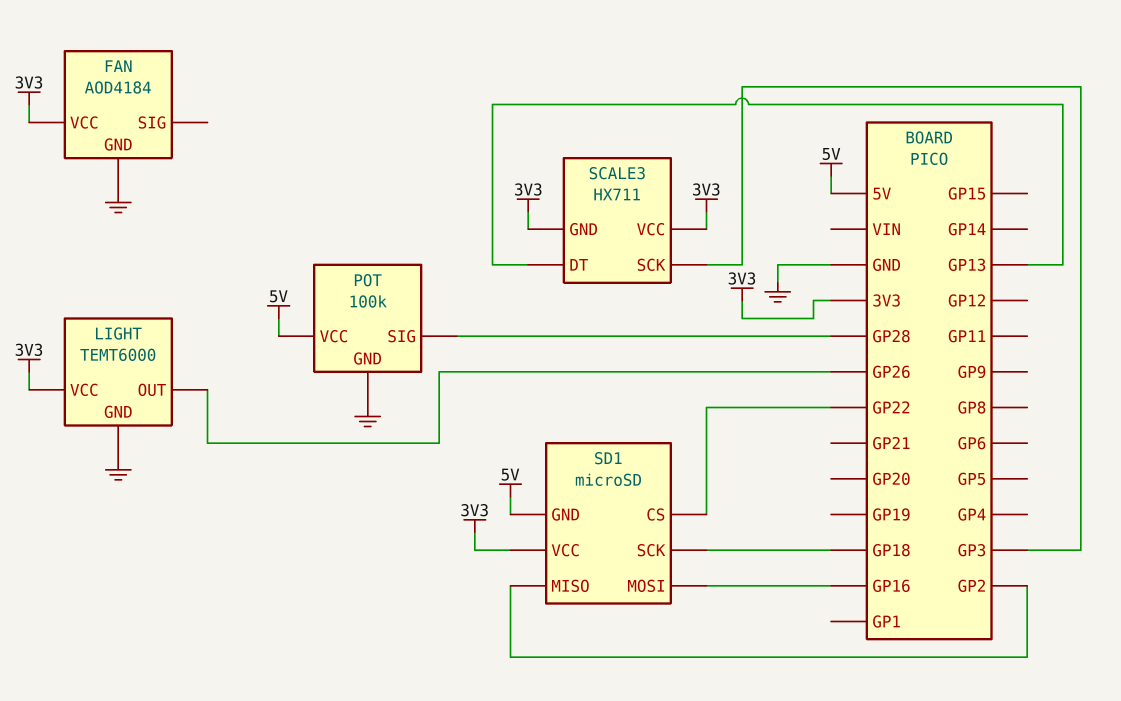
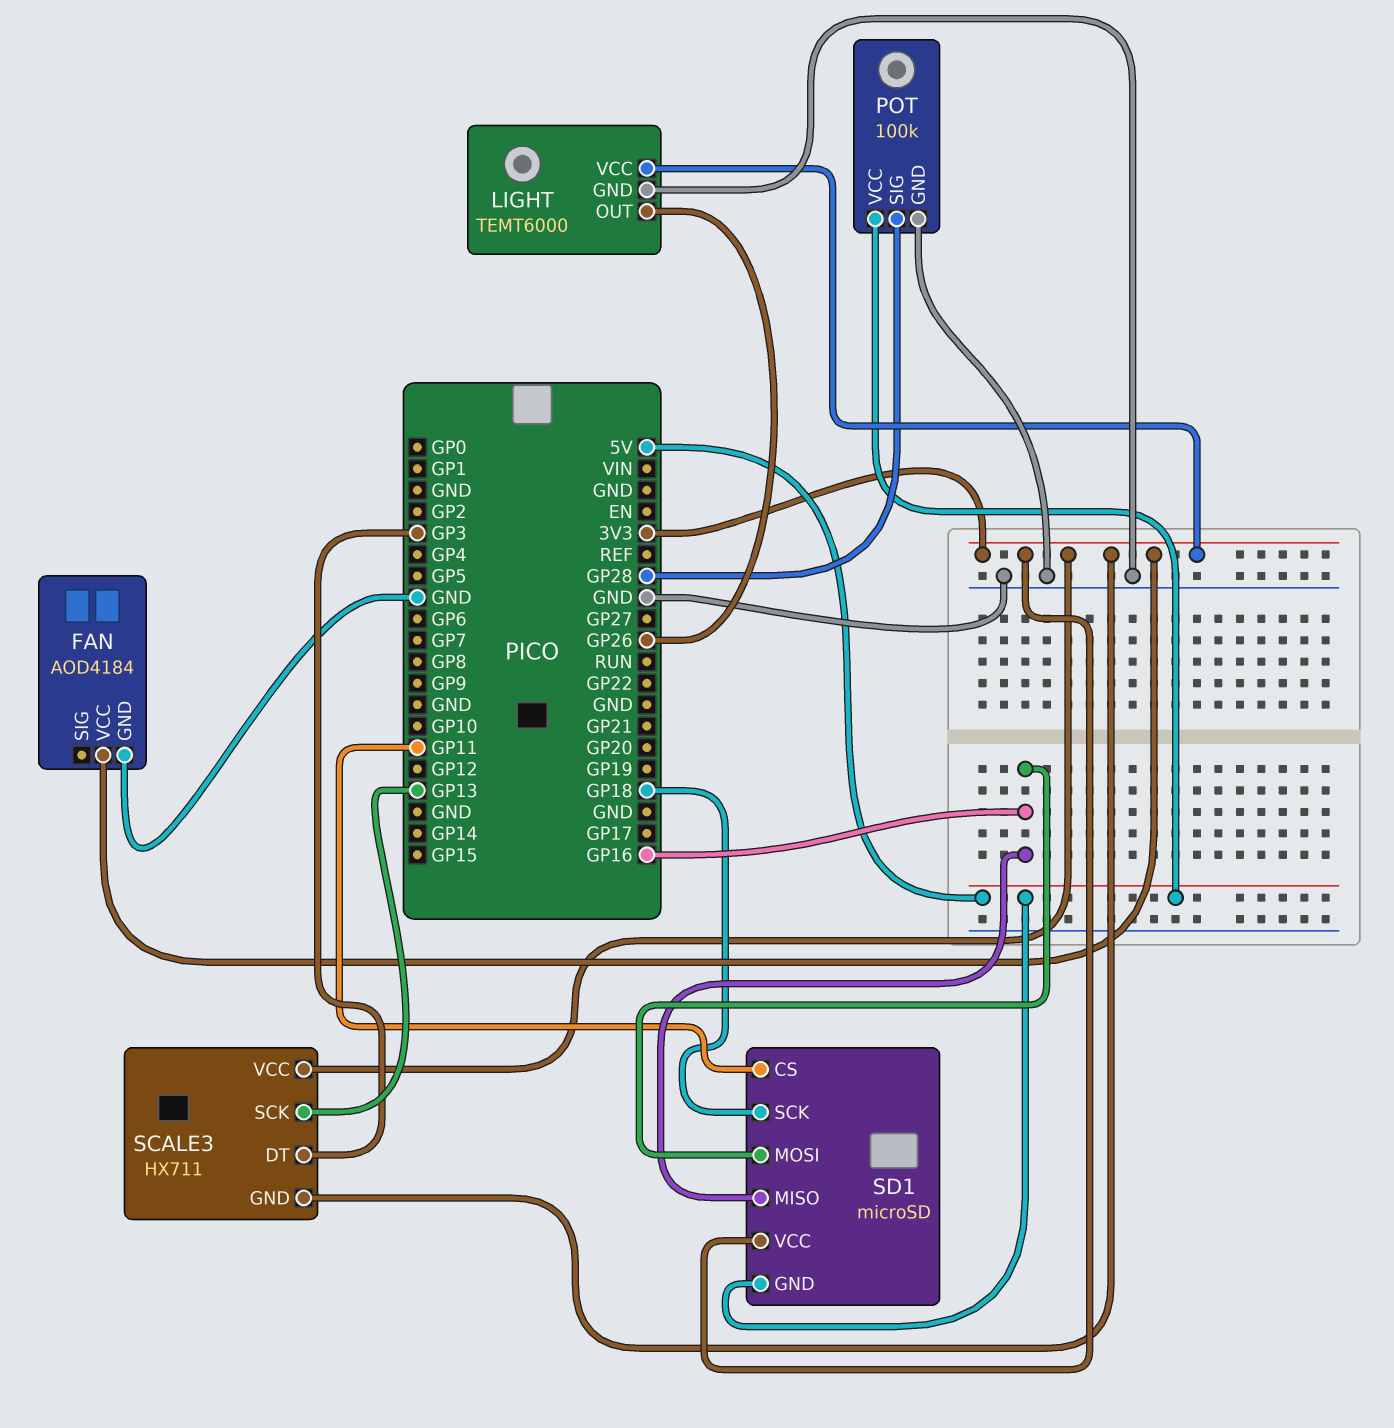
SCALE3 pin DT: GP13 -> GP3
SCALE3 pin SCK: GP3 -> GP13
SD1 pin CS: GP22 -> GP11
SD1 pin MISO: GP2 -> GP16

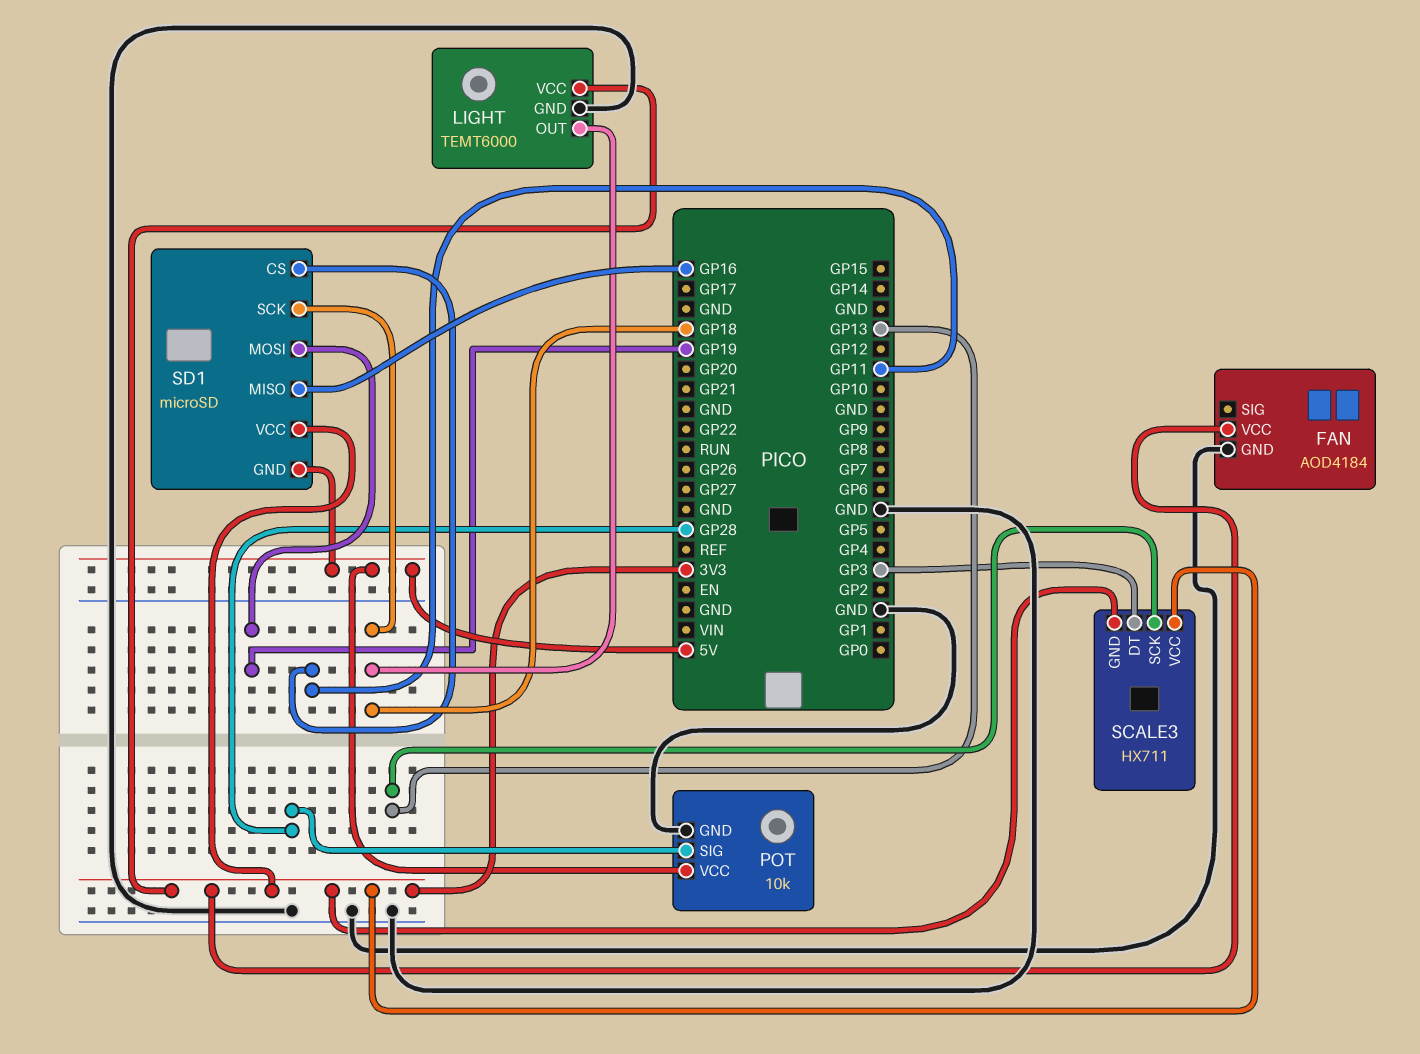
LIGHT pin OUT: GP26 -> GP18
POT: 100k -> 10k
SD1 pin MOSI: GP16 -> GP19

